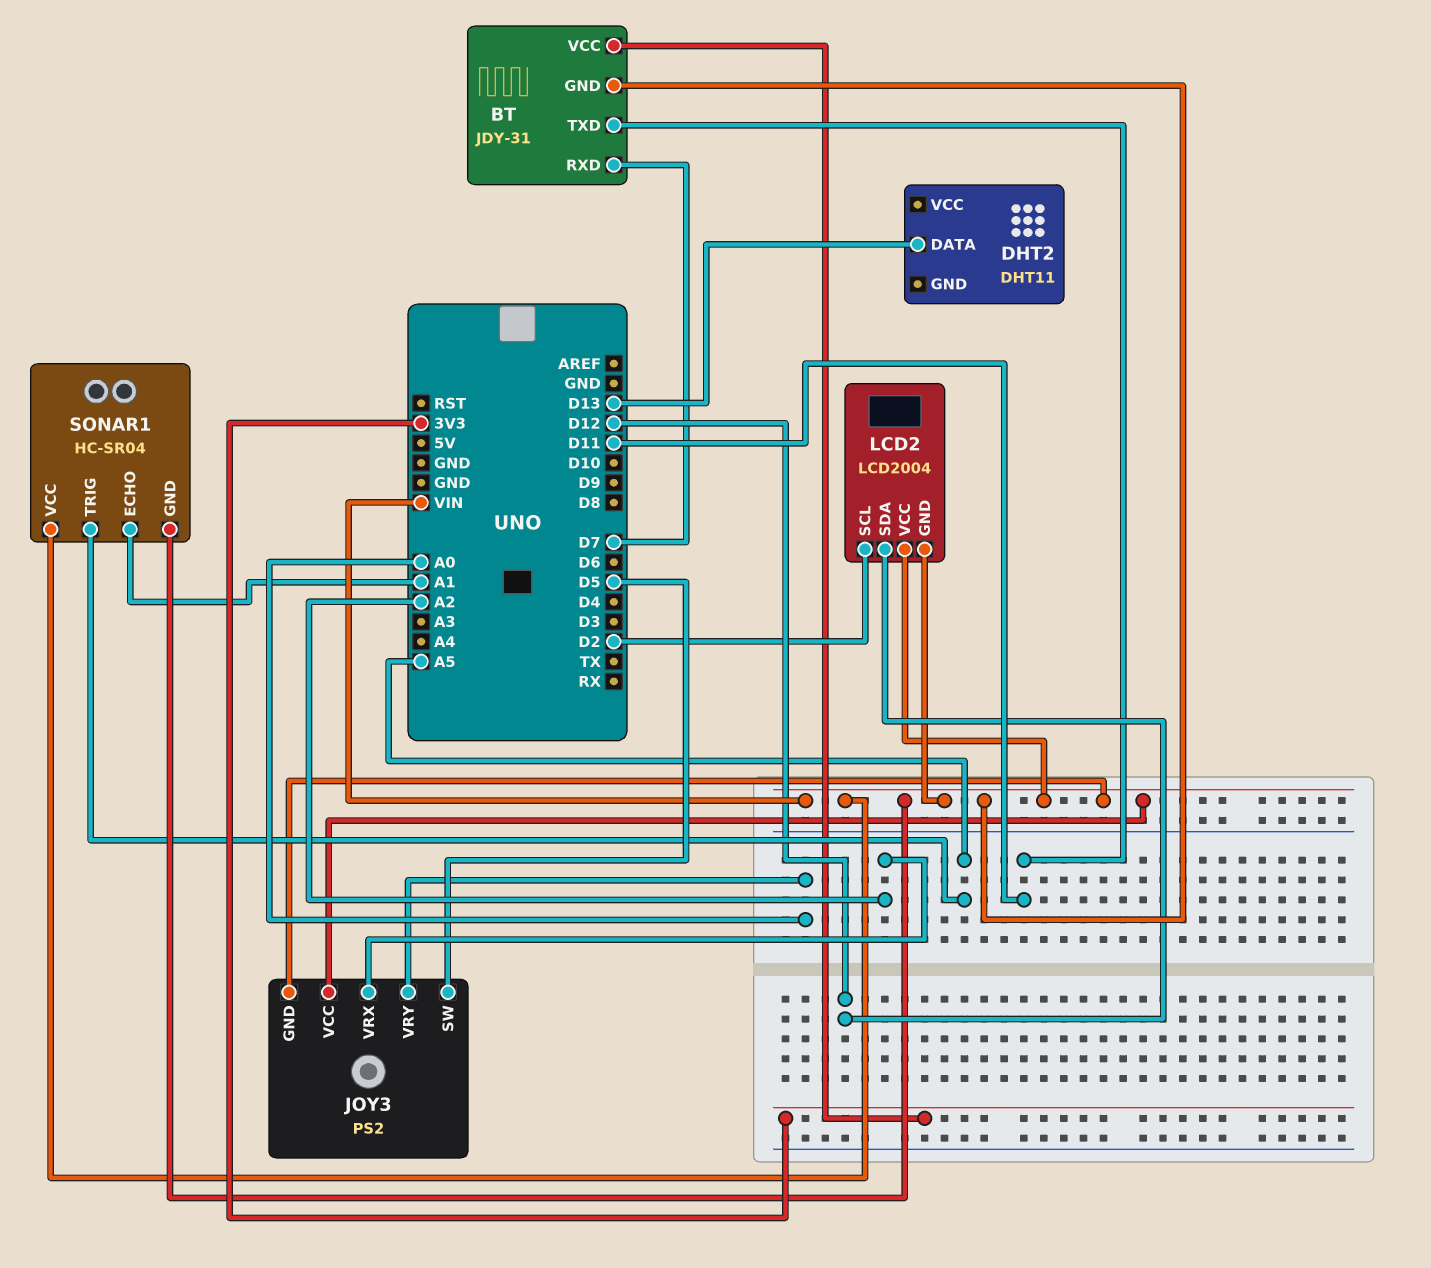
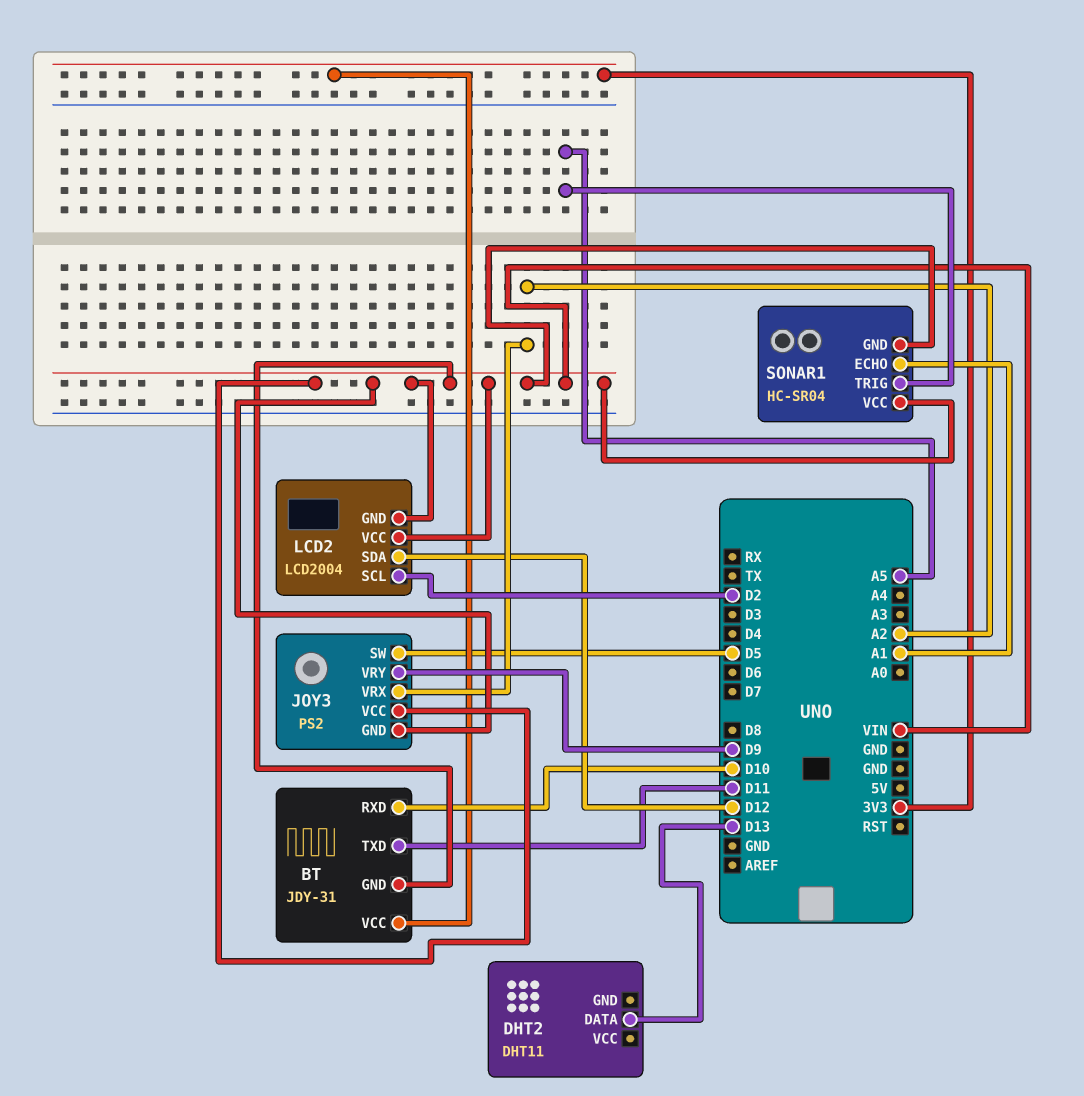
BT pin RXD: D7 -> D10
JOY3 pin VRY: A0 -> D9

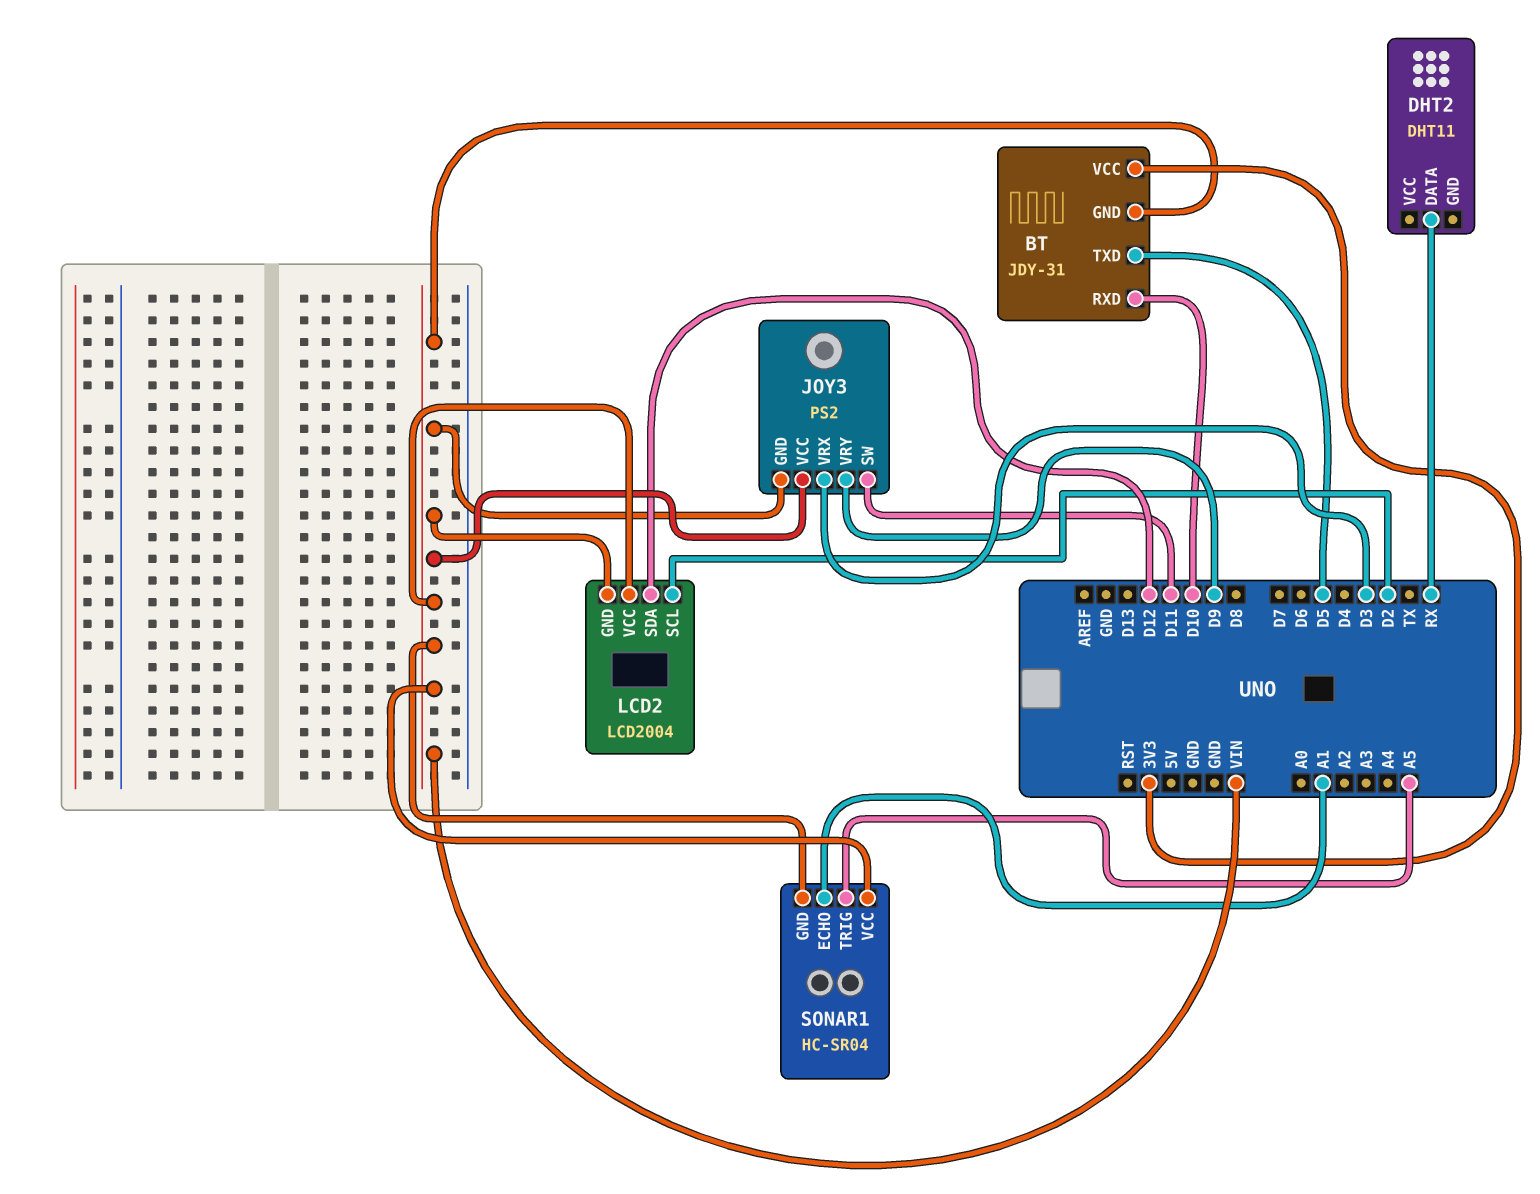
BT pin TXD: D11 -> D5
DHT2 pin DATA: D13 -> RX
JOY3 pin SW: D5 -> D11
JOY3 pin VRX: A2 -> D3

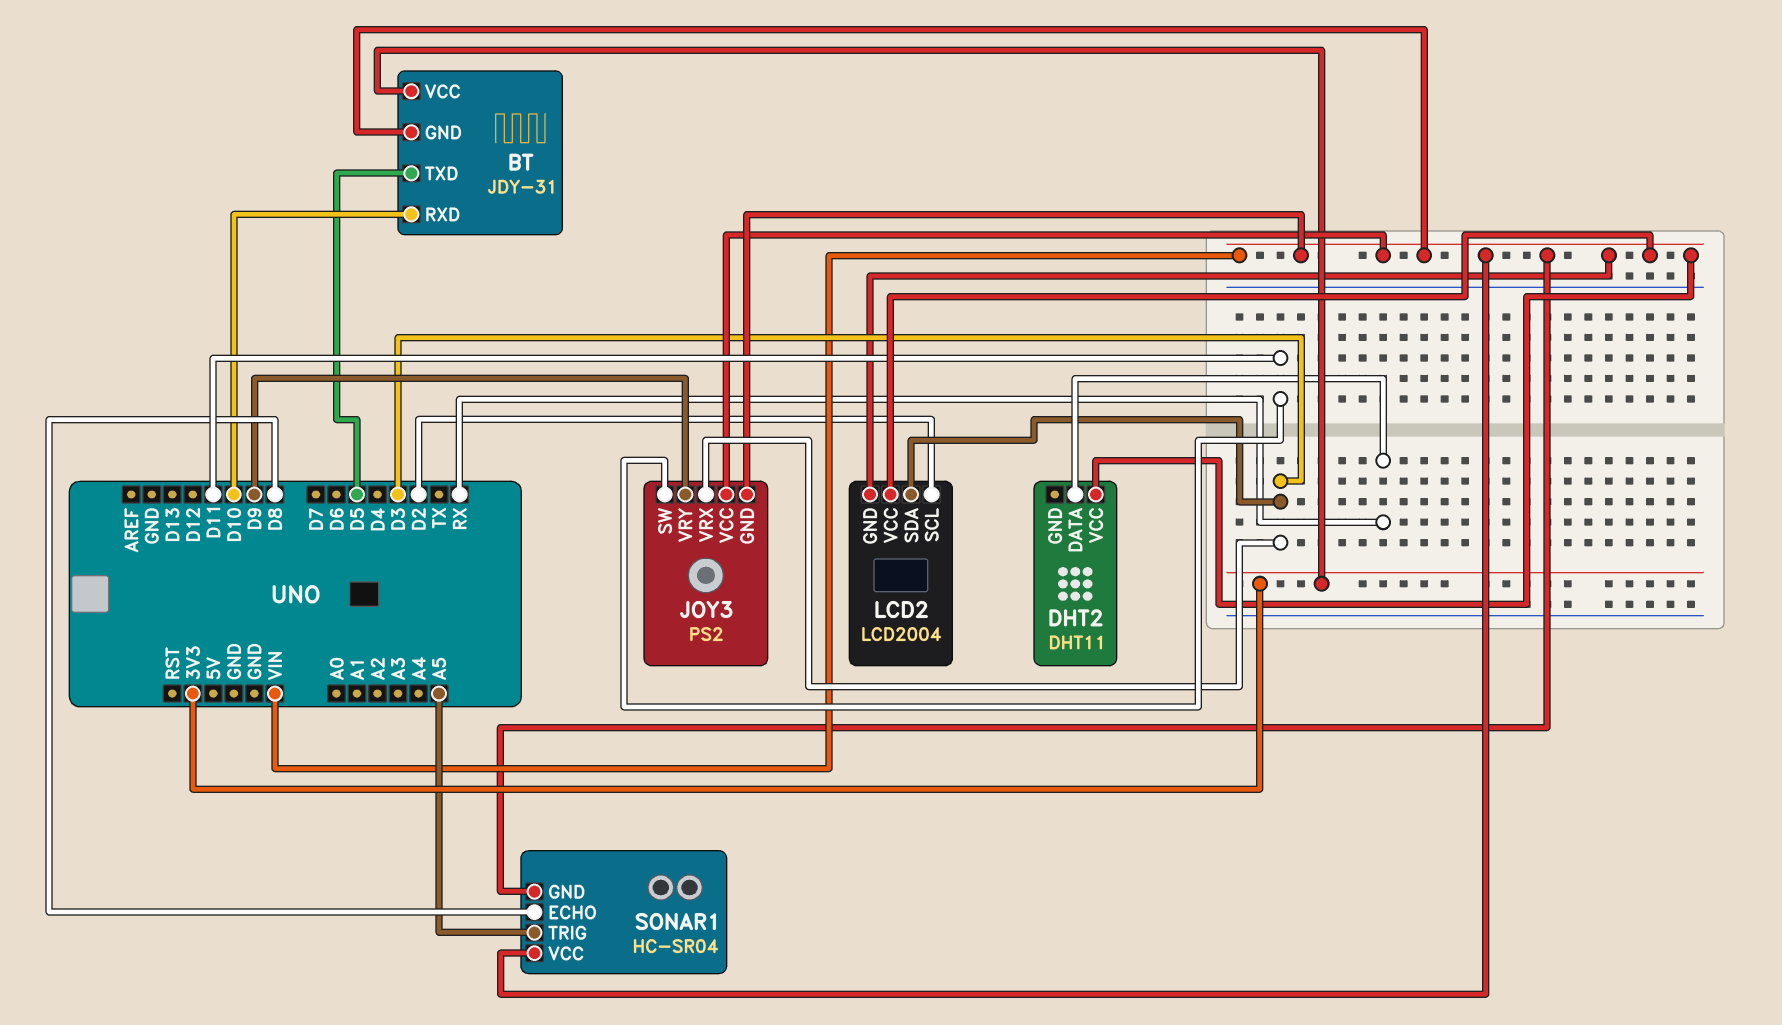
DHT2 pin VCC: none -> VIN
LCD2 pin SDA: D12 -> D3
SONAR1 pin ECHO: A1 -> D8

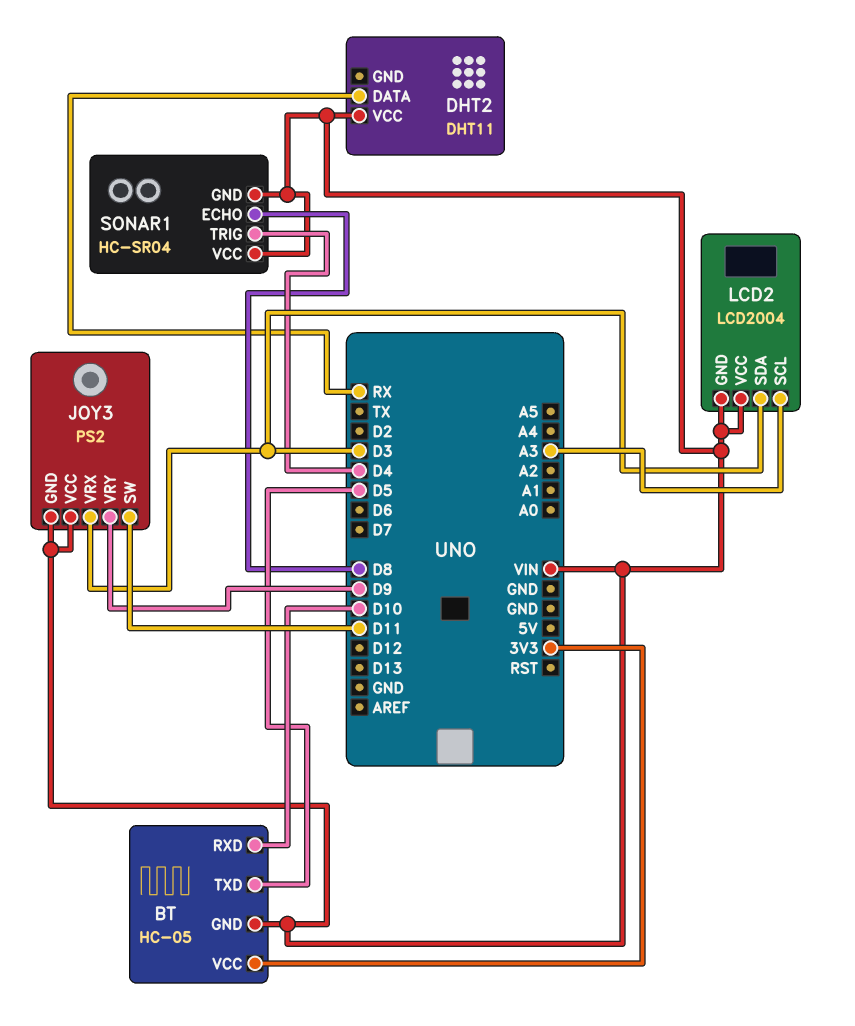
BT: JDY-31 -> HC-05
LCD2 pin SCL: D2 -> A3
SONAR1 pin TRIG: A5 -> D4

